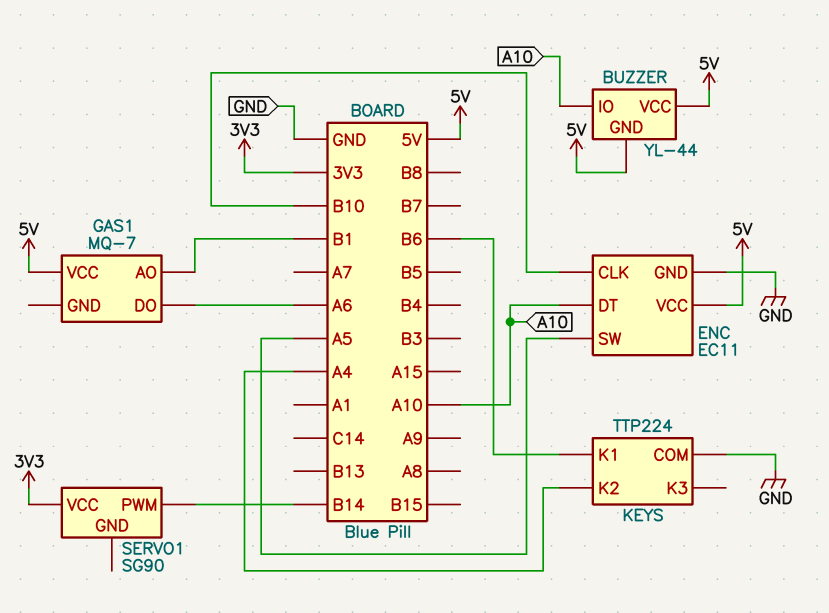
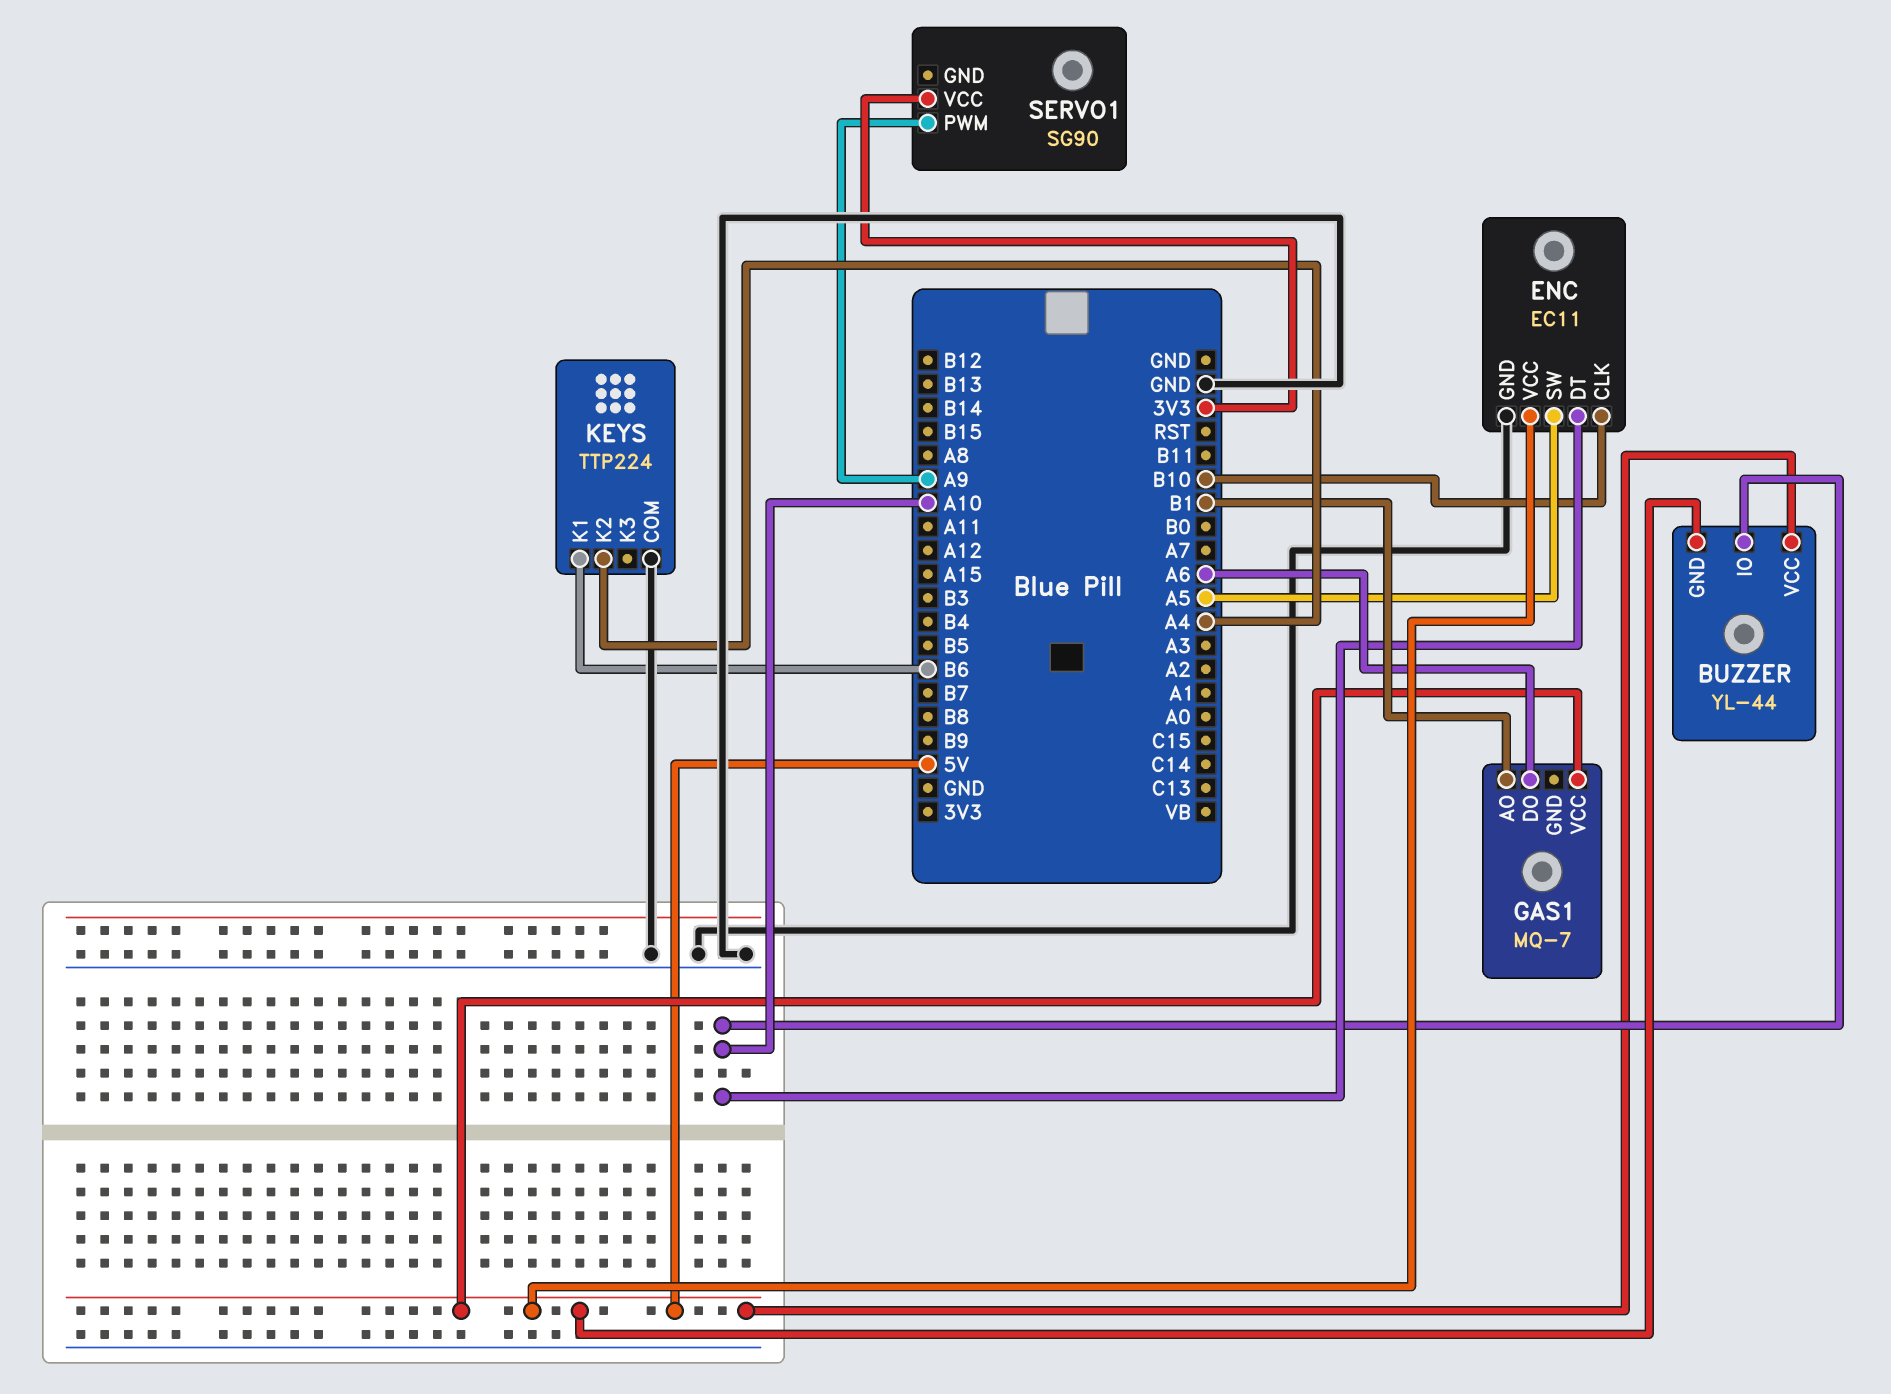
SERVO1 pin PWM: B14 -> A9

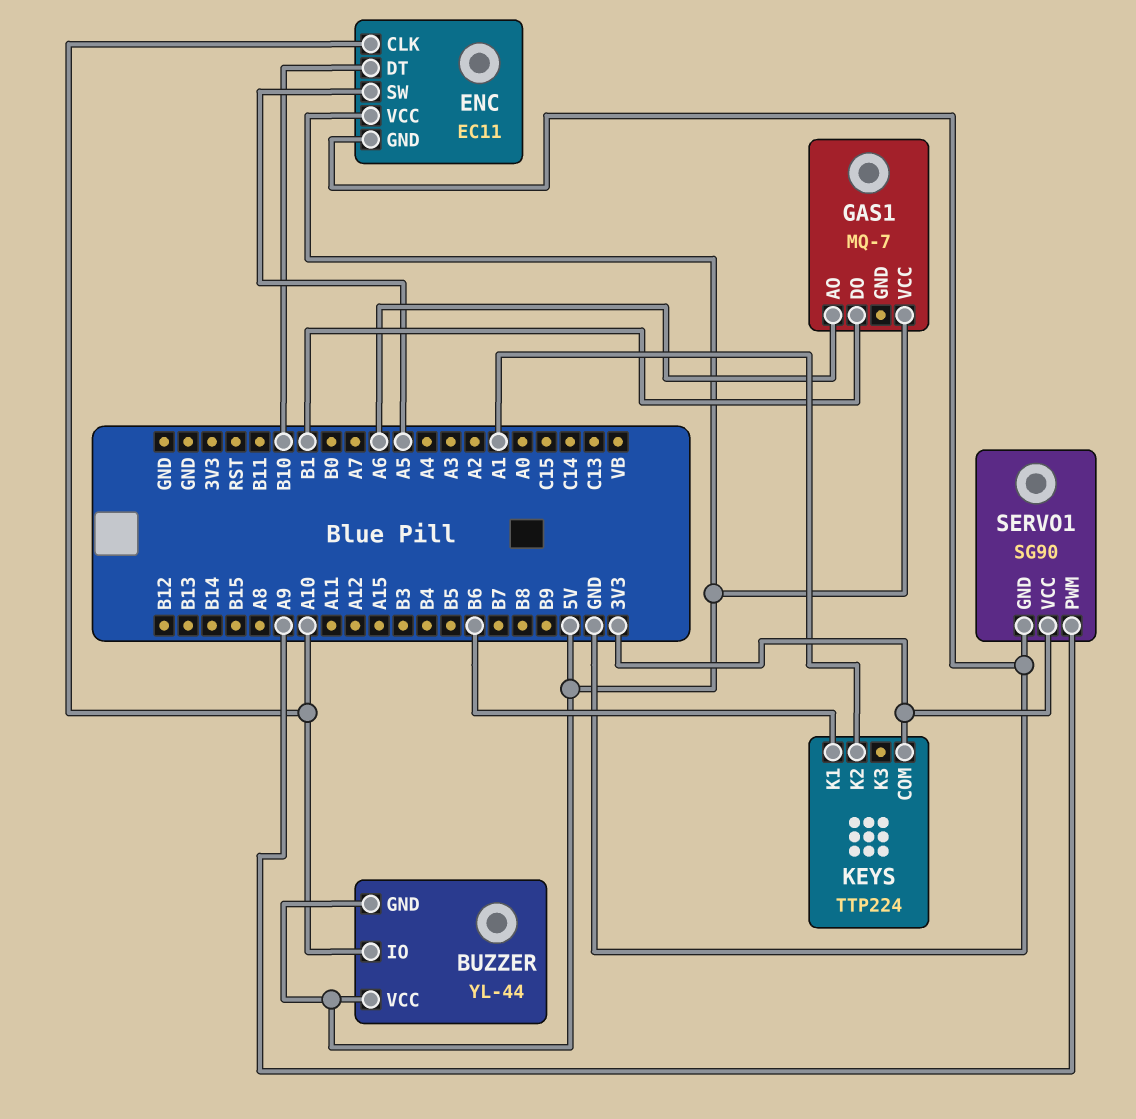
ENC pin CLK: B10 -> A10
ENC pin DT: A10 -> B10
GAS1 pin AO: B1 -> A6
GAS1 pin DO: A6 -> B1
KEYS pin COM: GND -> 3V3
KEYS pin K2: A4 -> A1
SERVO1 pin GND: none -> GND

